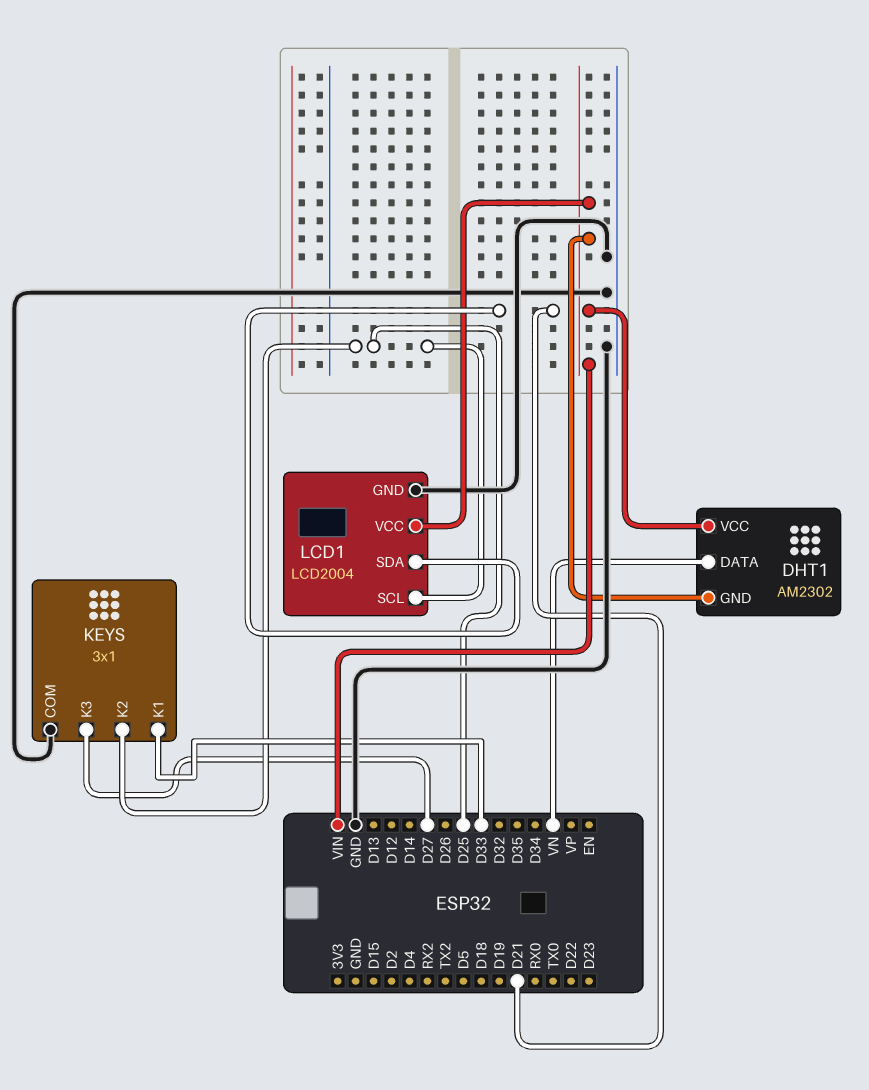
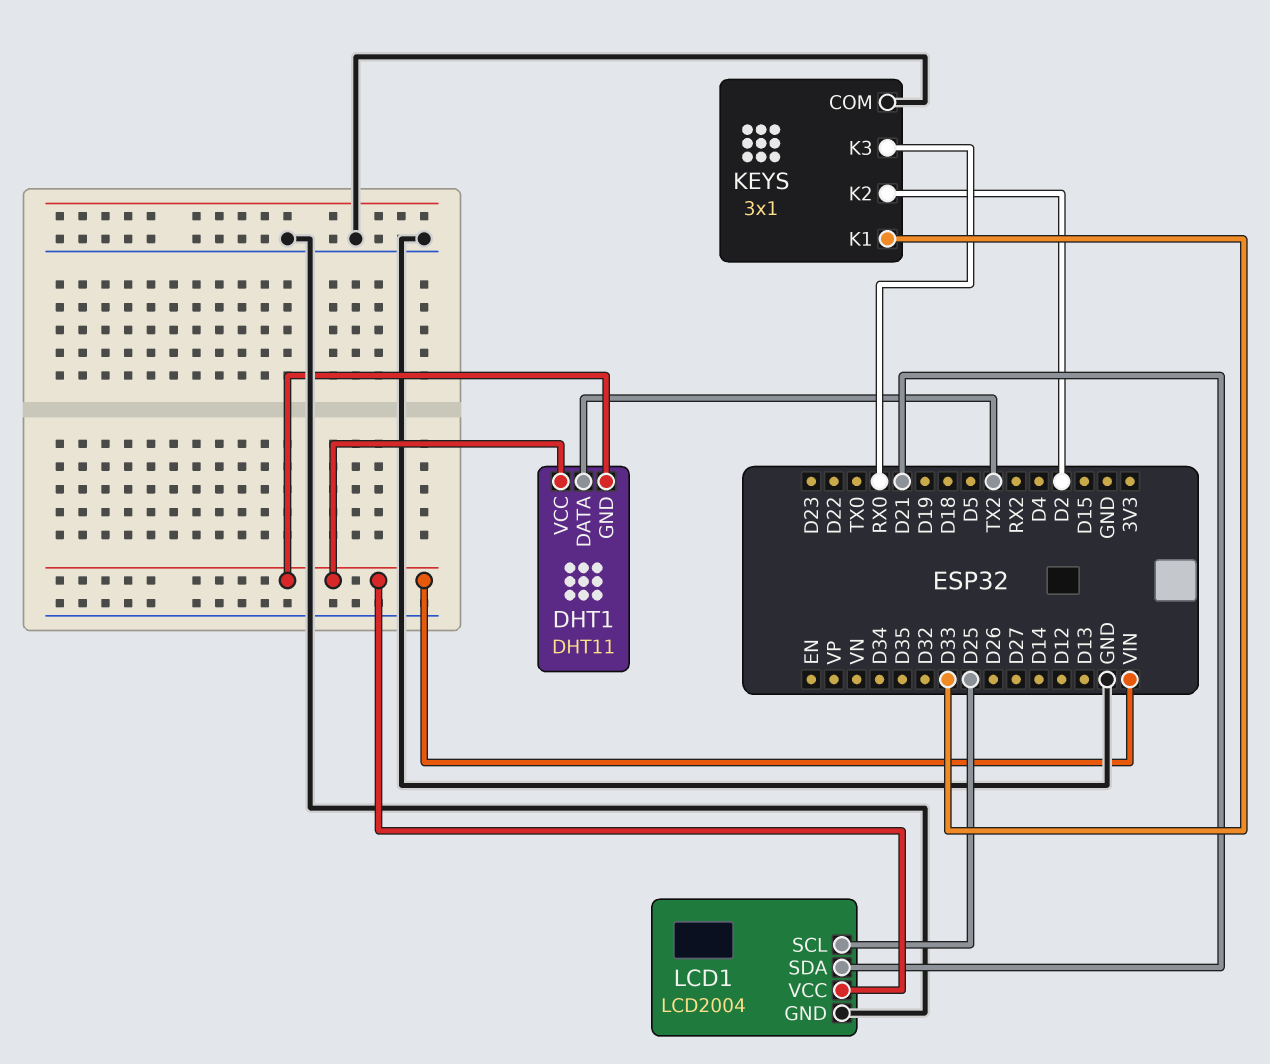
DHT1: AM2302 -> DHT11
DHT1 pin DATA: VN -> TX2
KEYS pin K2: D25 -> D2
KEYS pin K3: D27 -> RX0

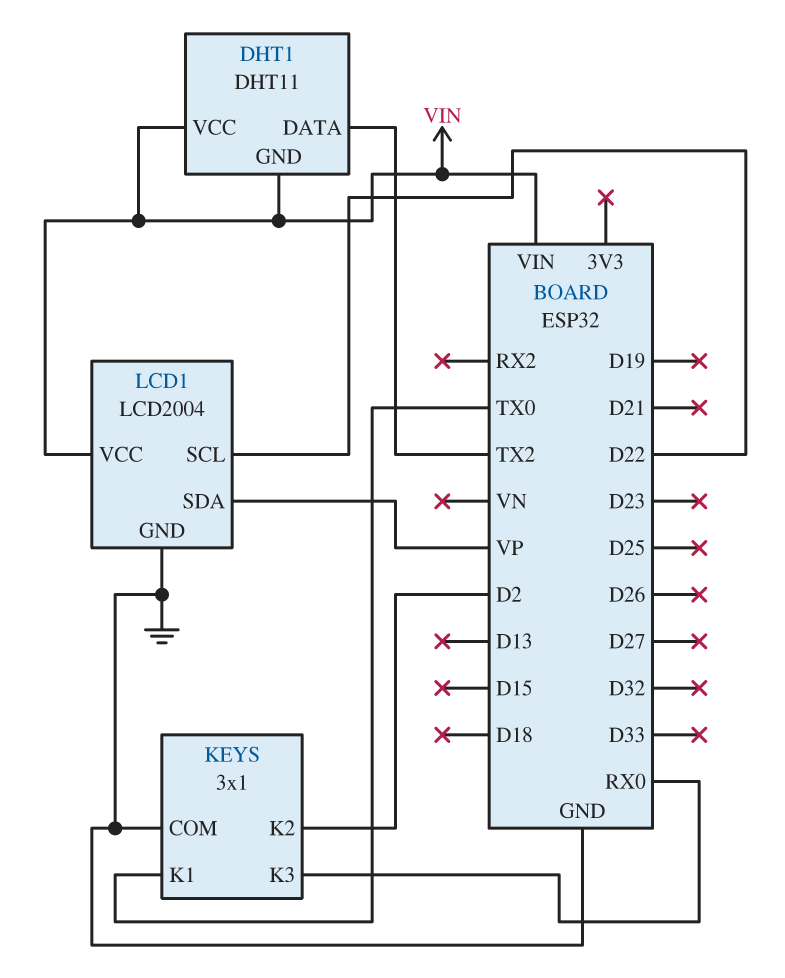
KEYS pin K1: D33 -> TX0
LCD1 pin SCL: D25 -> D22
LCD1 pin SDA: D21 -> VP

